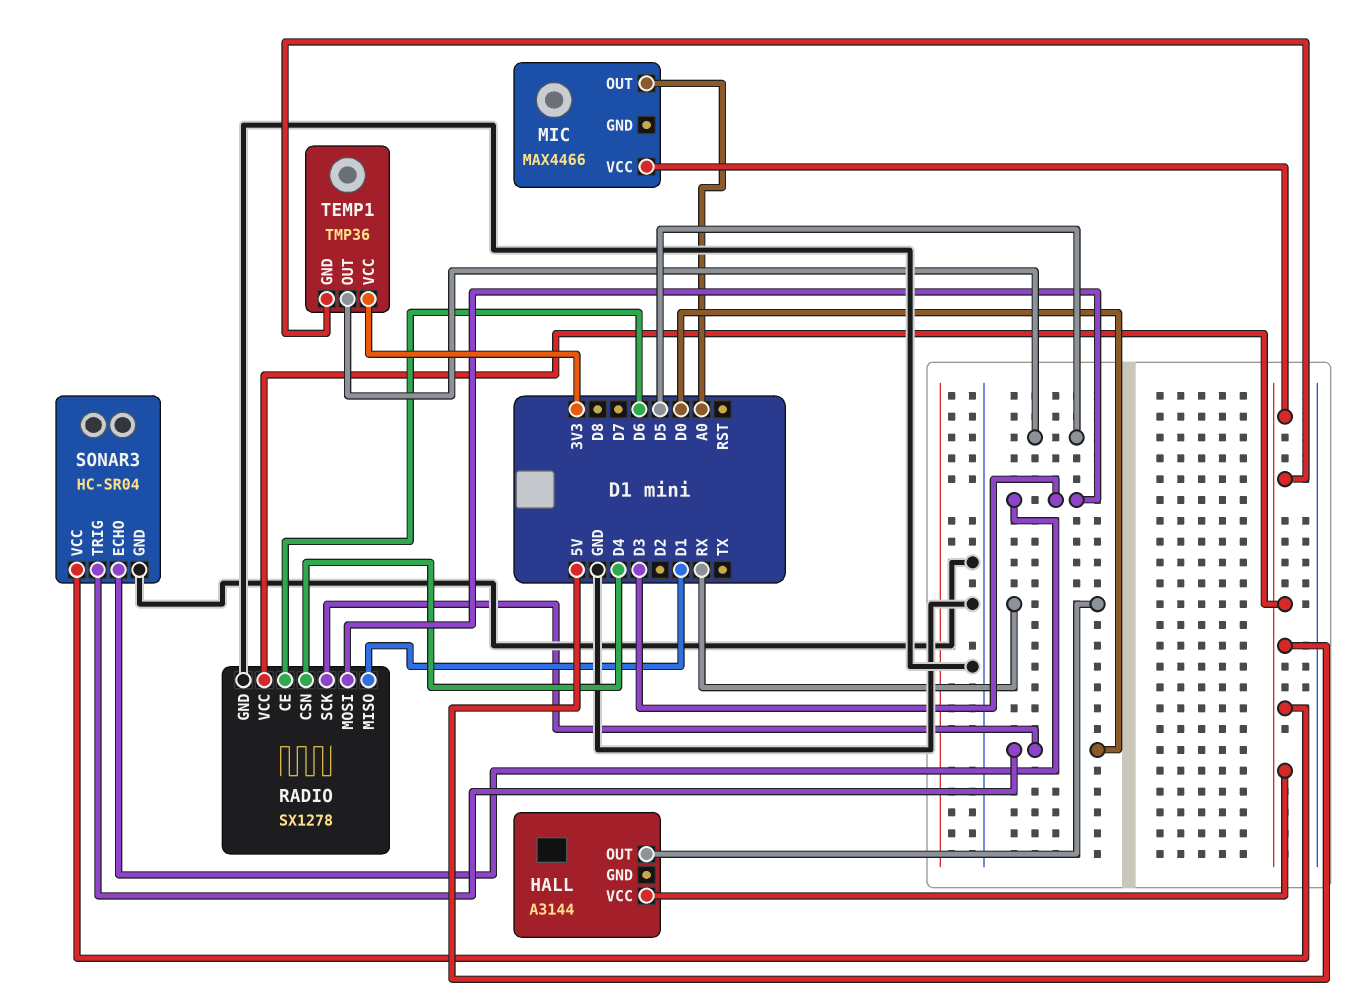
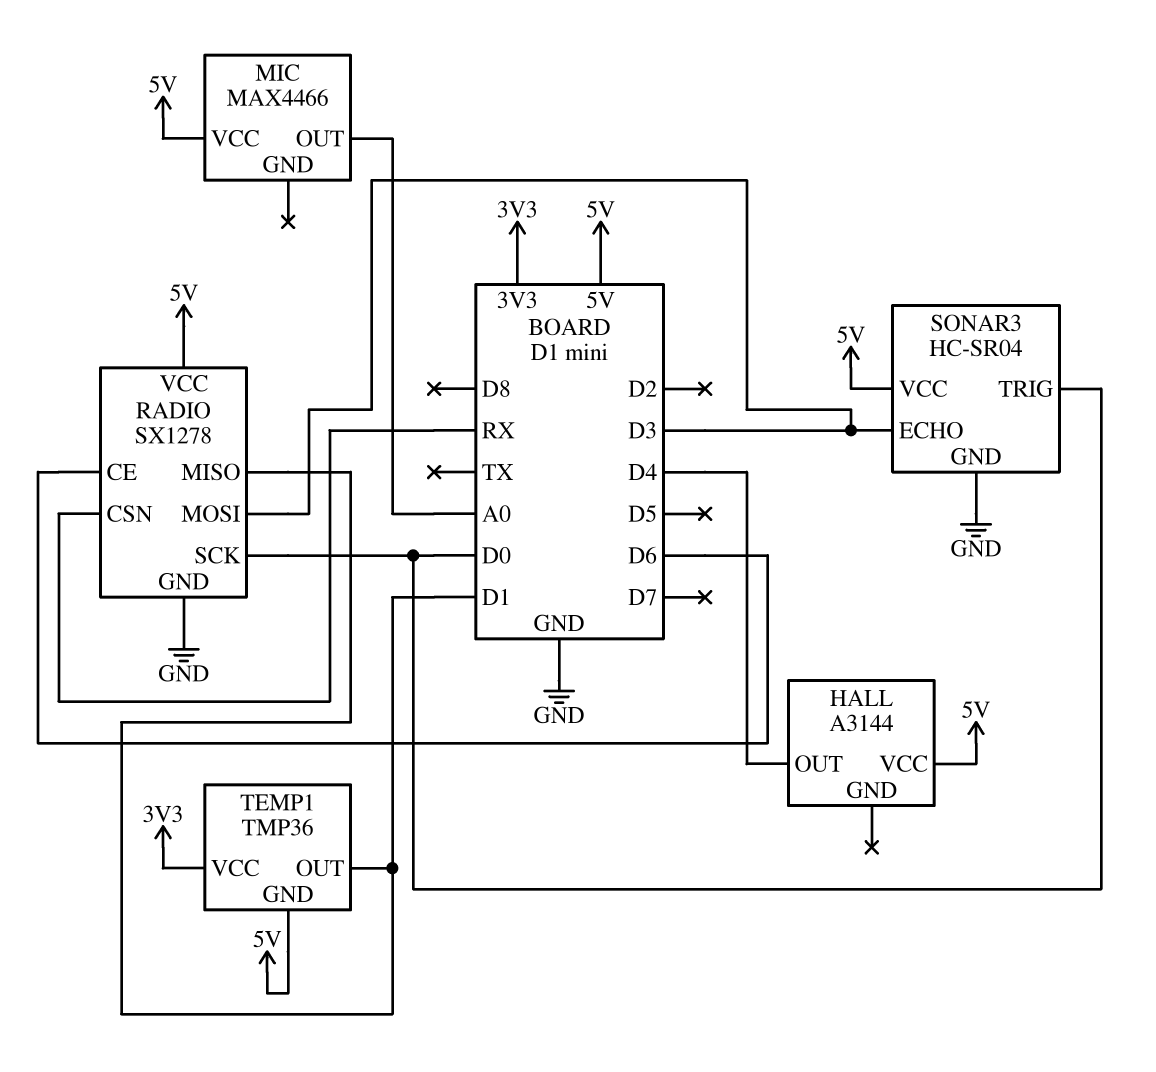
HALL pin OUT: RX -> D4
RADIO pin CSN: D4 -> RX
TEMP1 pin OUT: D5 -> D1

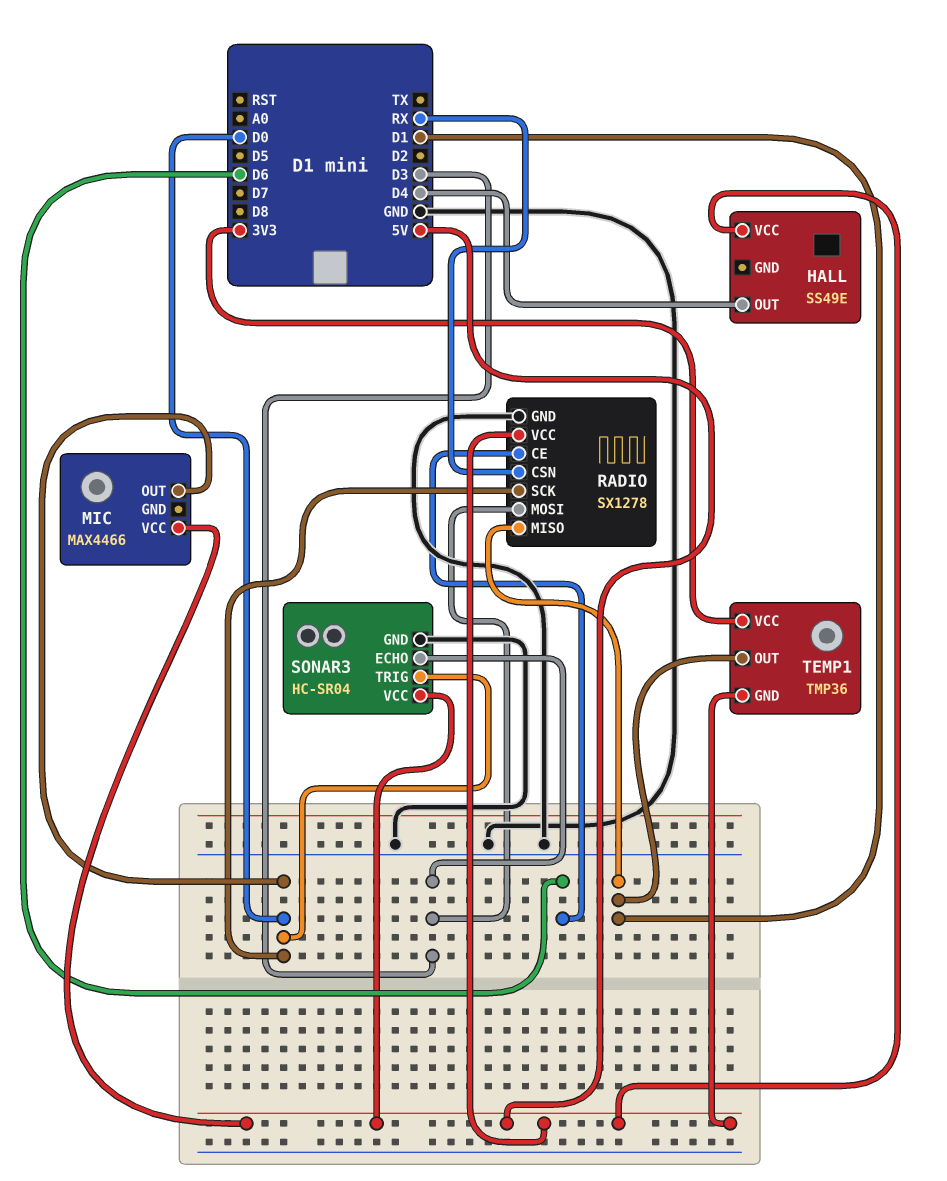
HALL: A3144 -> SS49E
MIC pin OUT: A0 -> D0

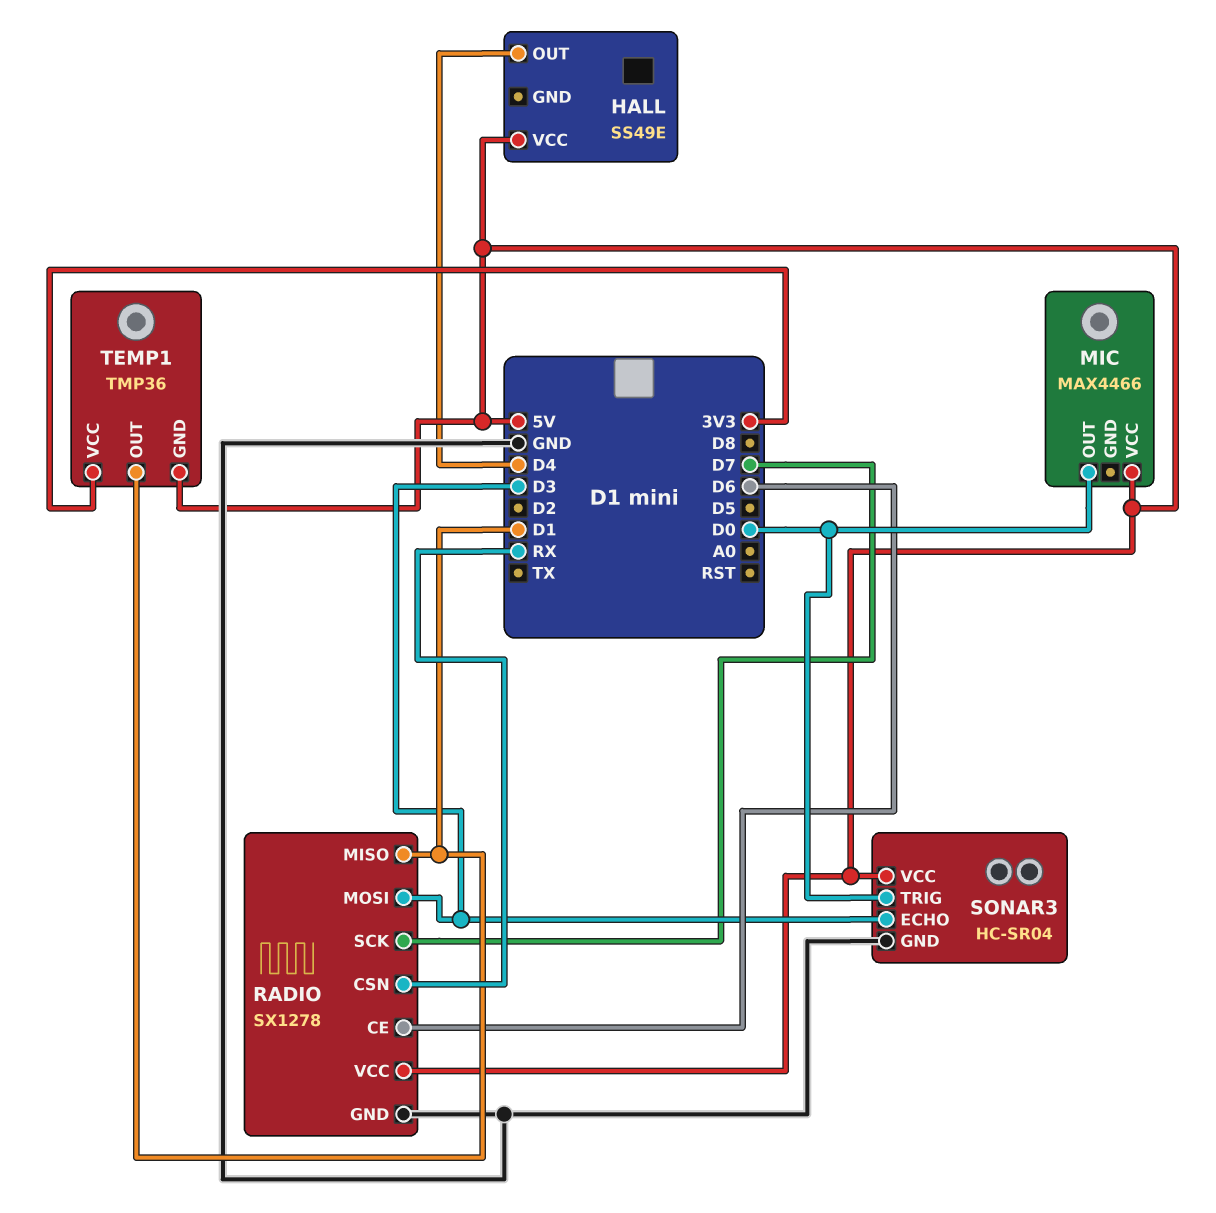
RADIO pin SCK: D0 -> D7

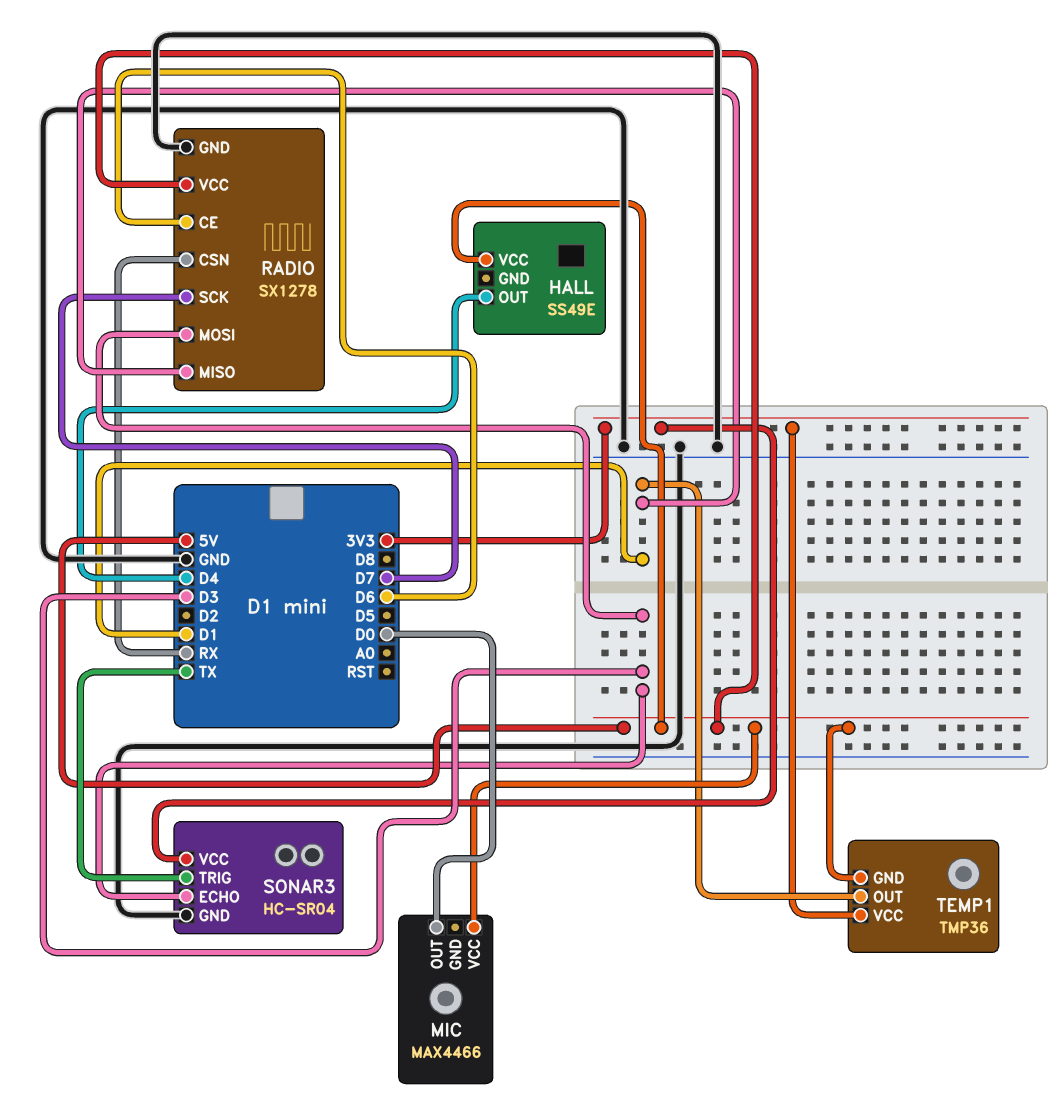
SONAR3 pin TRIG: D0 -> TX
SONAR3 pin VCC: 5V -> 3V3

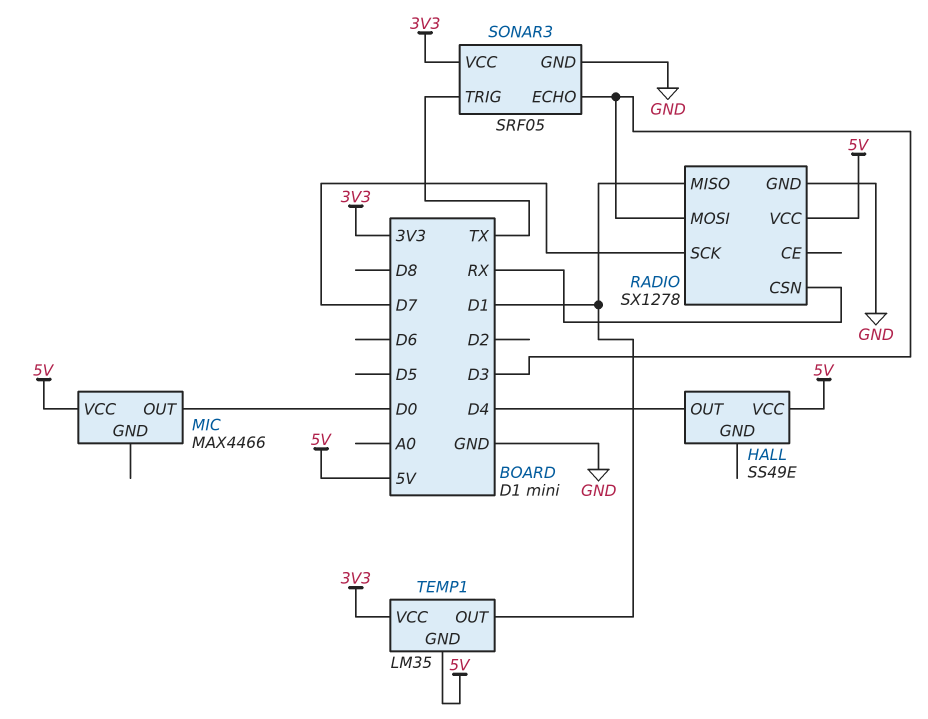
RADIO pin CE: D6 -> none
SONAR3: HC-SR04 -> SRF05
TEMP1: TMP36 -> LM35

